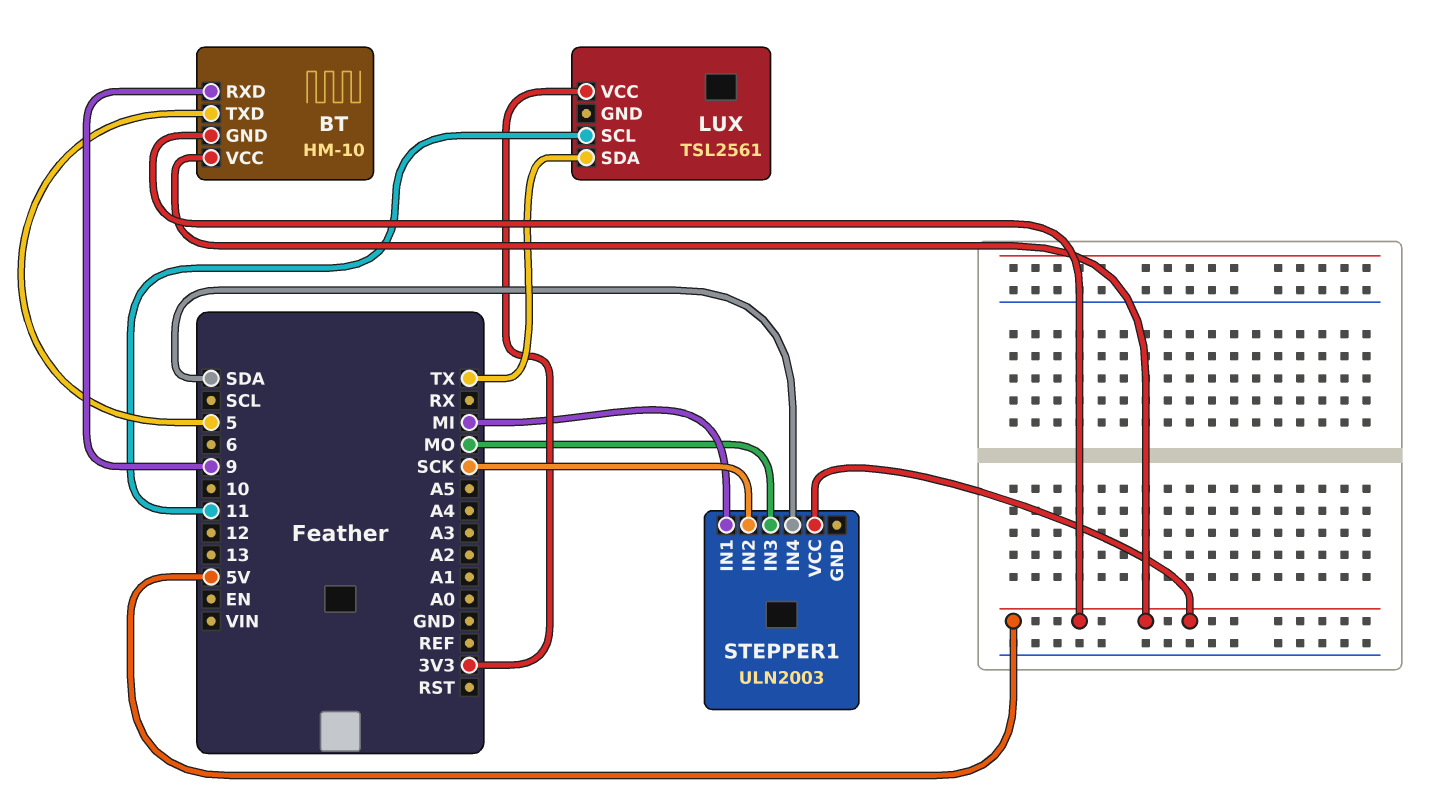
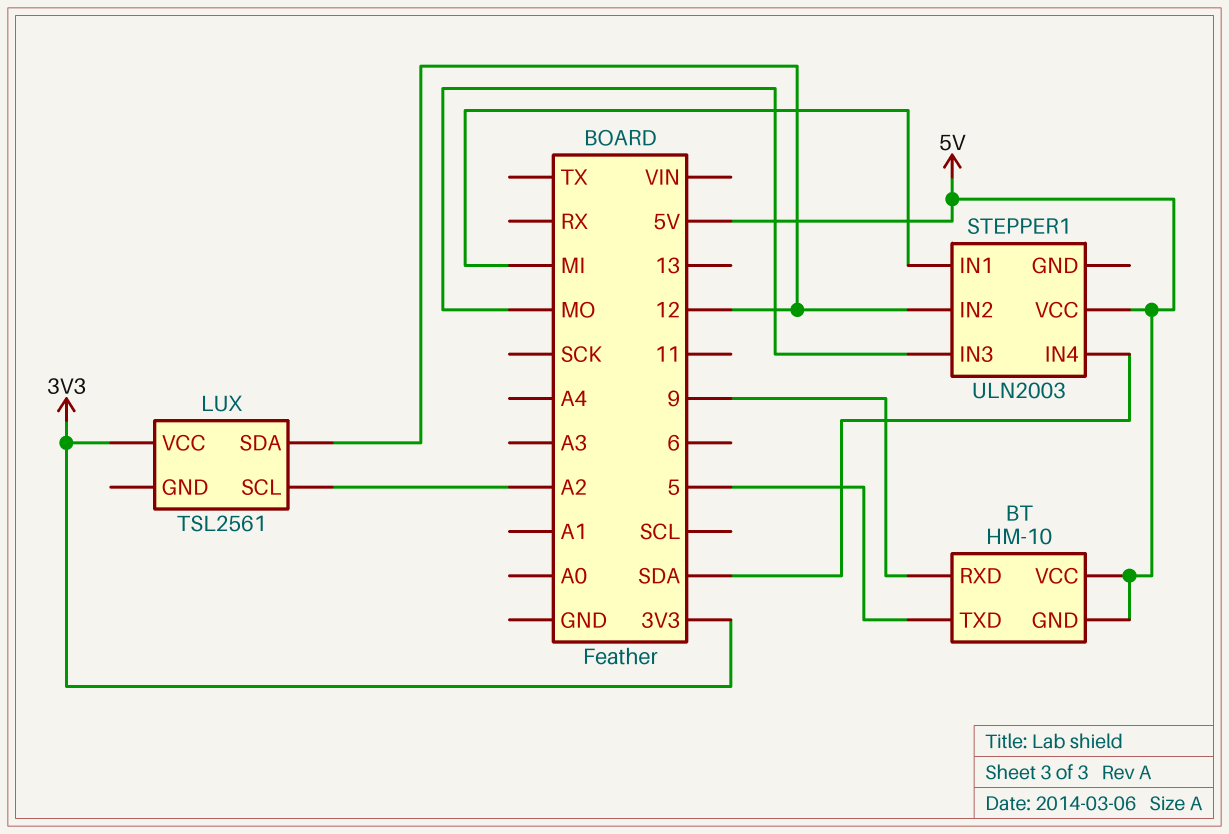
LUX pin SCL: 11 -> A2
LUX pin SDA: TX -> 12
STEPPER1 pin IN2: SCK -> 12

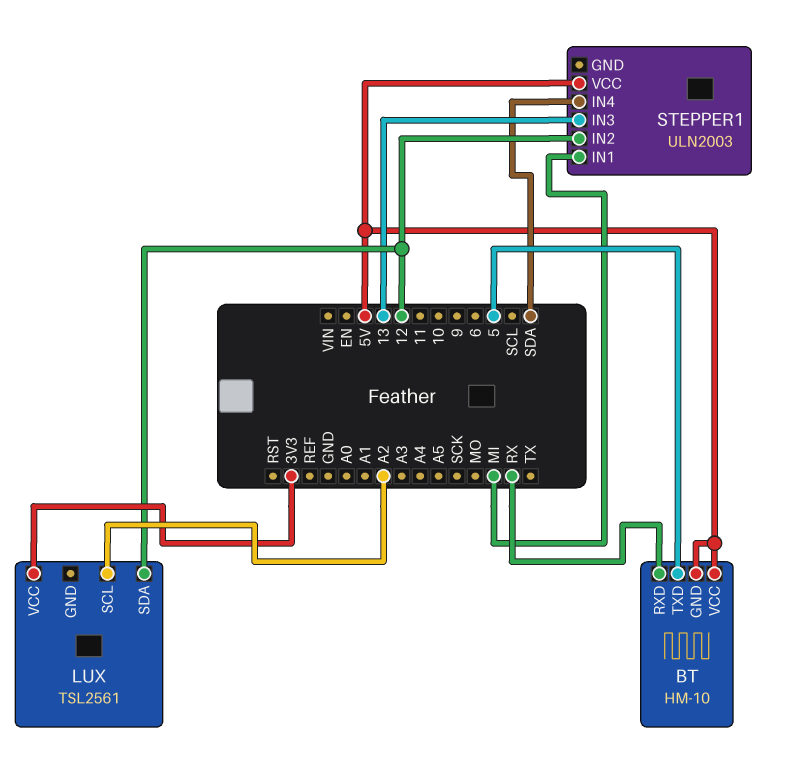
BT pin RXD: 9 -> RX
STEPPER1 pin IN3: MO -> 13

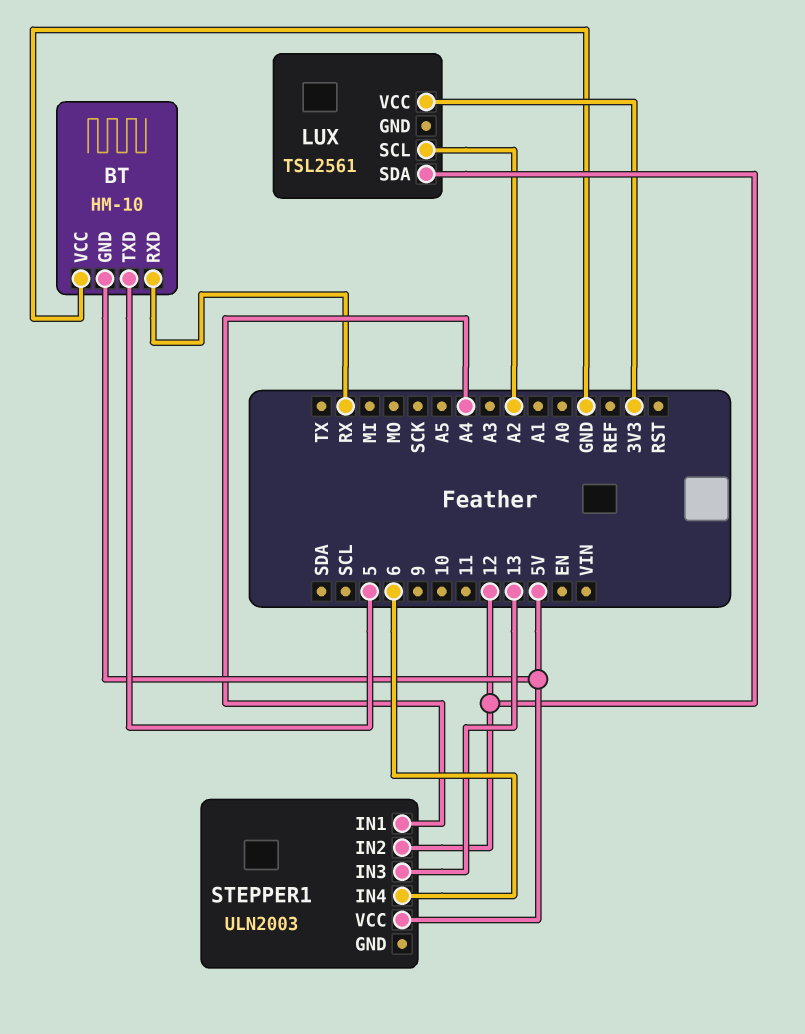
BT pin VCC: 5V -> GND
STEPPER1 pin IN1: MI -> A4
STEPPER1 pin IN4: SDA -> 6

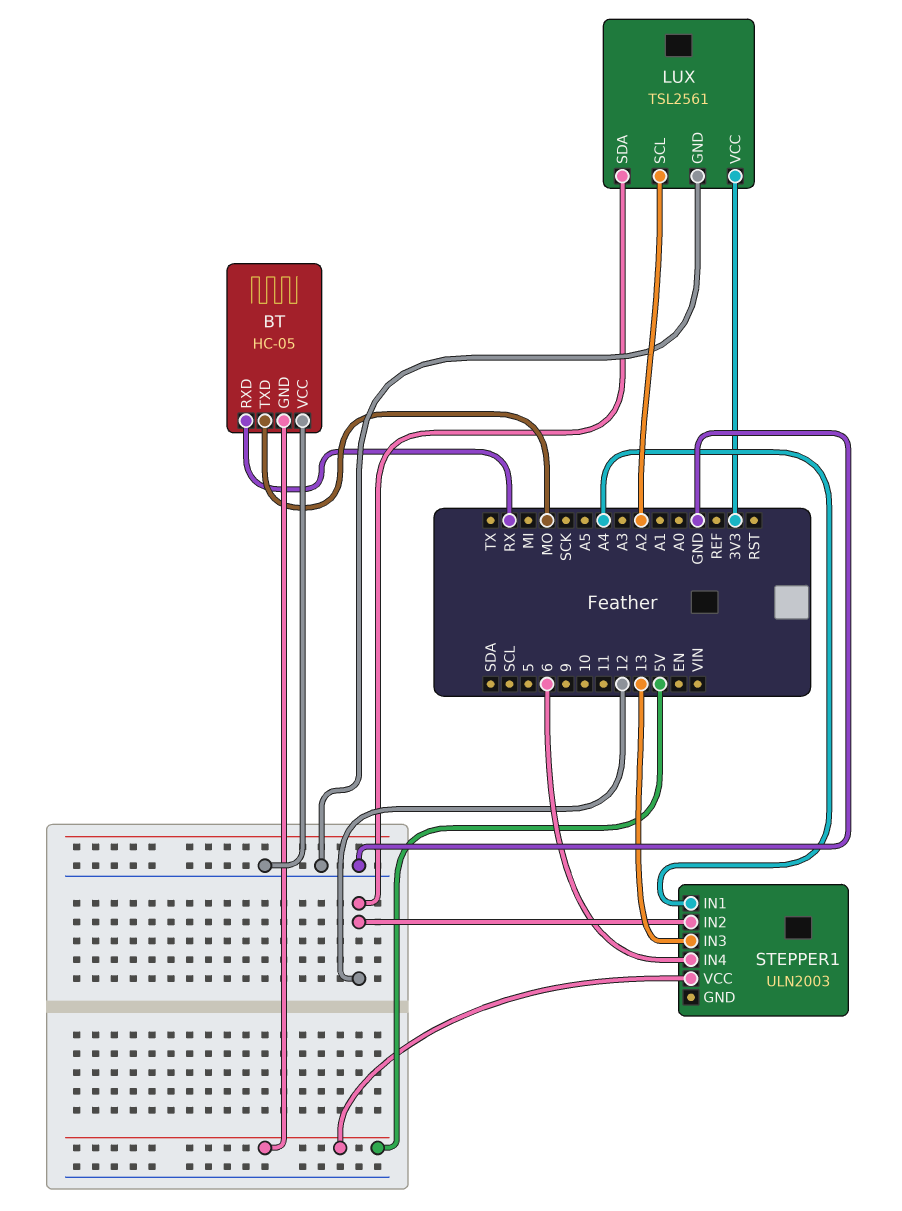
BT: HM-10 -> HC-05
BT pin TXD: 5 -> MO
LUX pin GND: none -> GND

